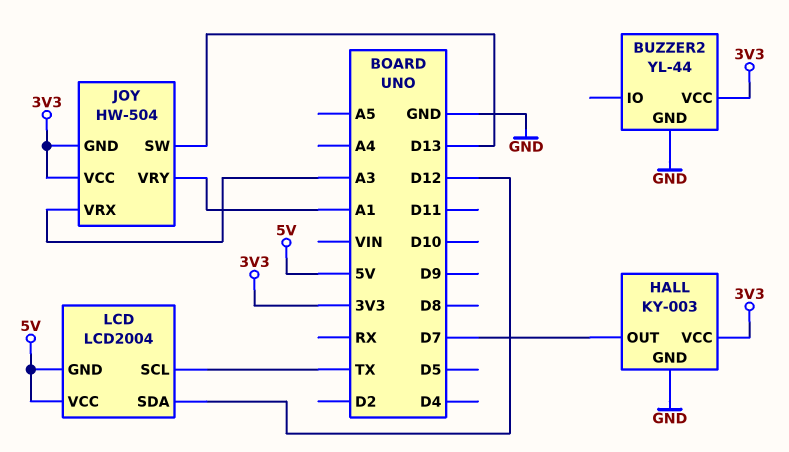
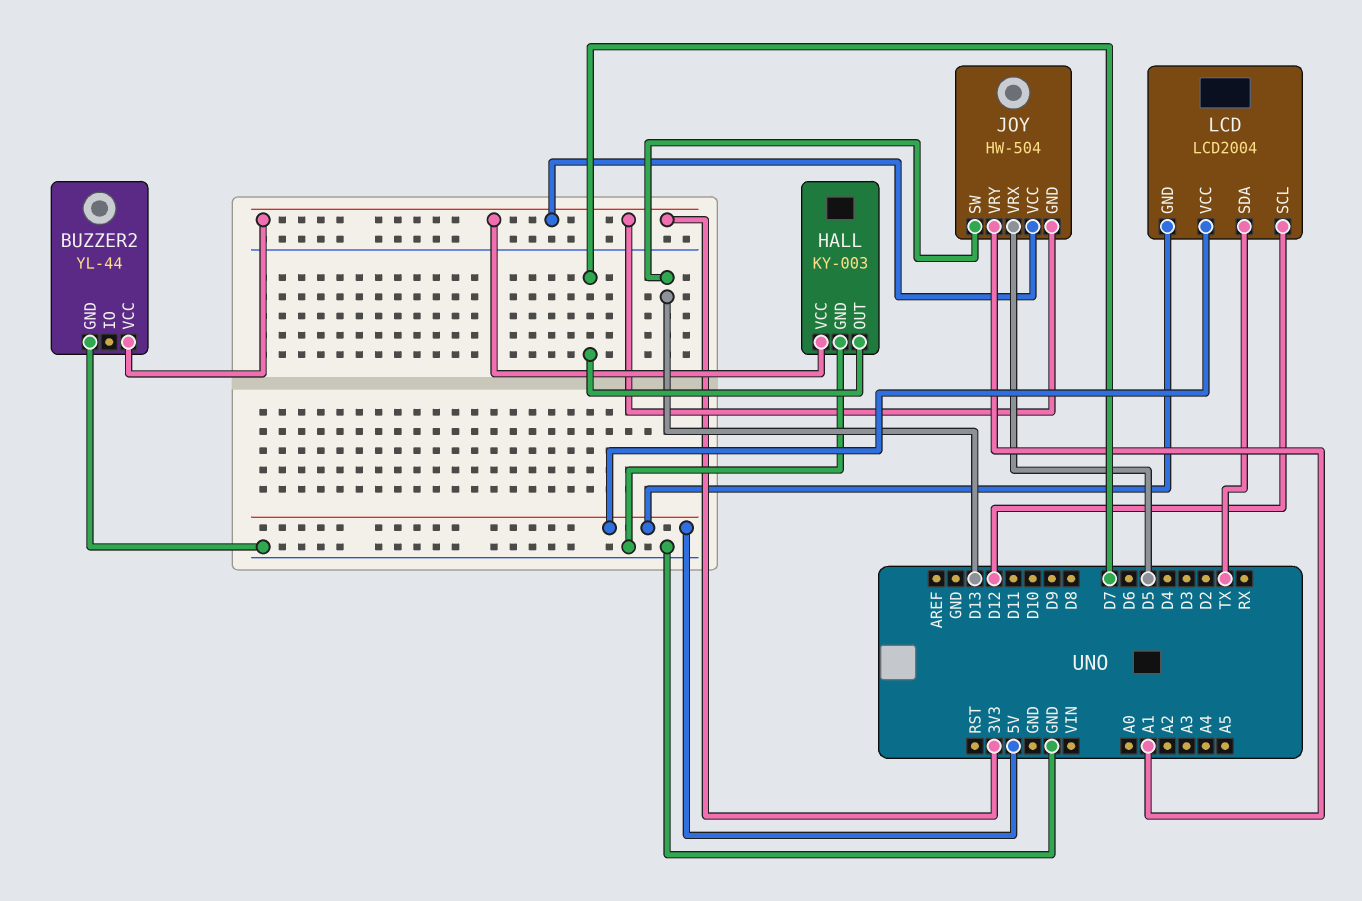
JOY pin VRX: A3 -> D5
LCD pin SCL: TX -> D12
LCD pin SDA: D12 -> TX

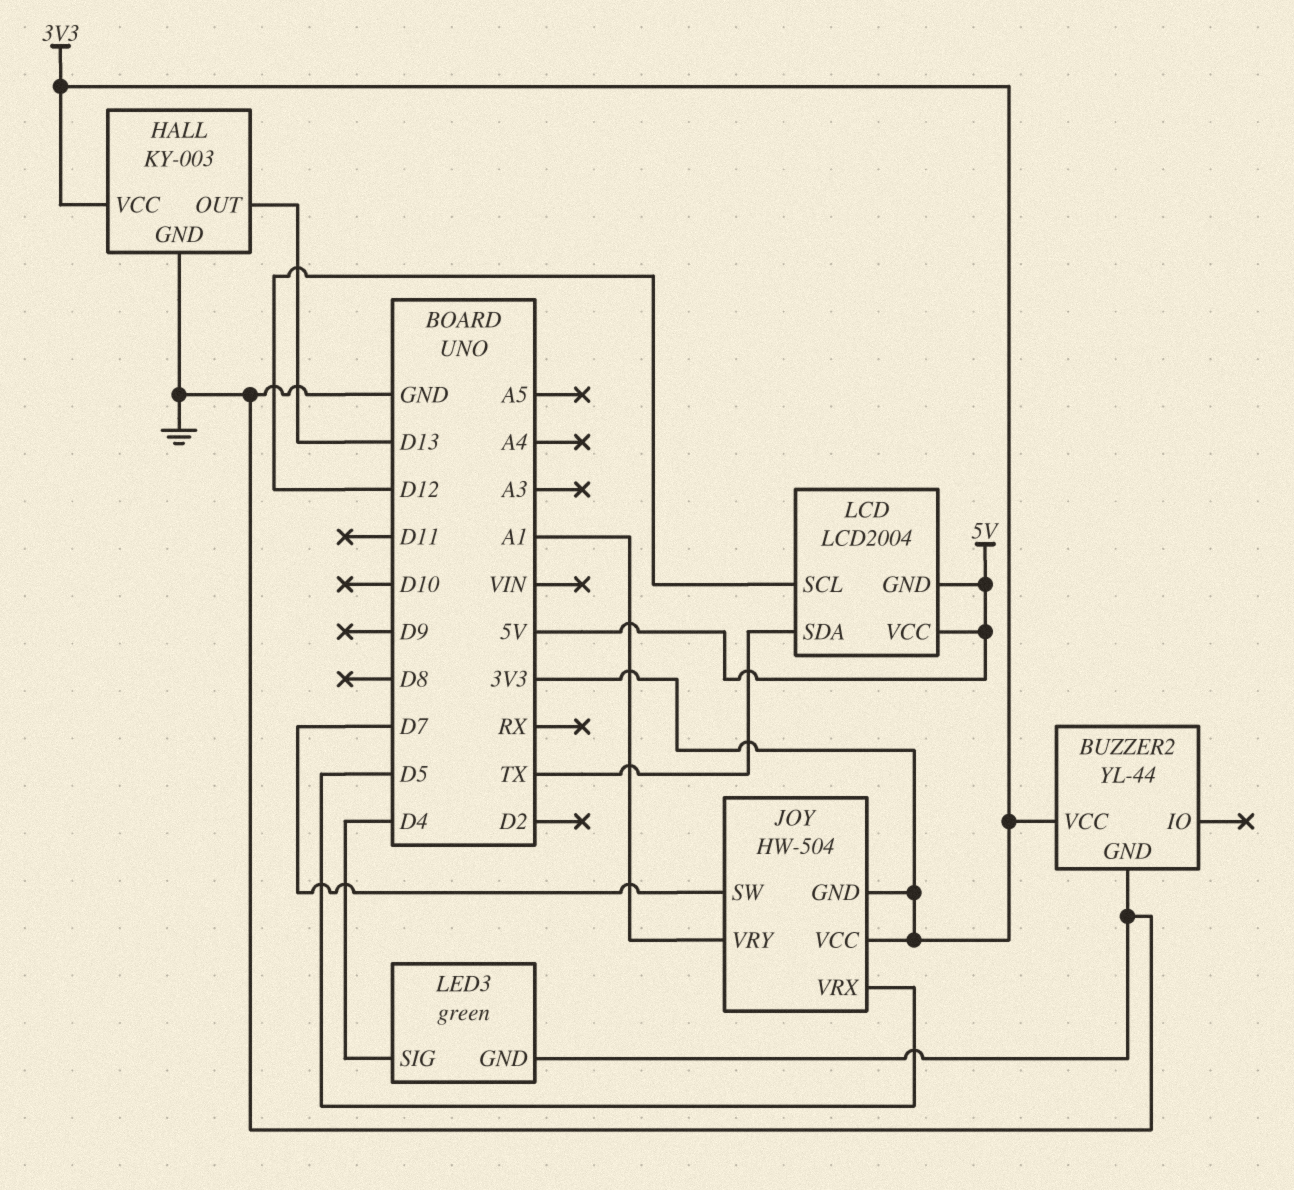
HALL pin OUT: D7 -> D13
JOY pin SW: D13 -> D7
LED3: none -> green
LED3 pin GND: none -> GND
LED3 pin SIG: none -> D4

